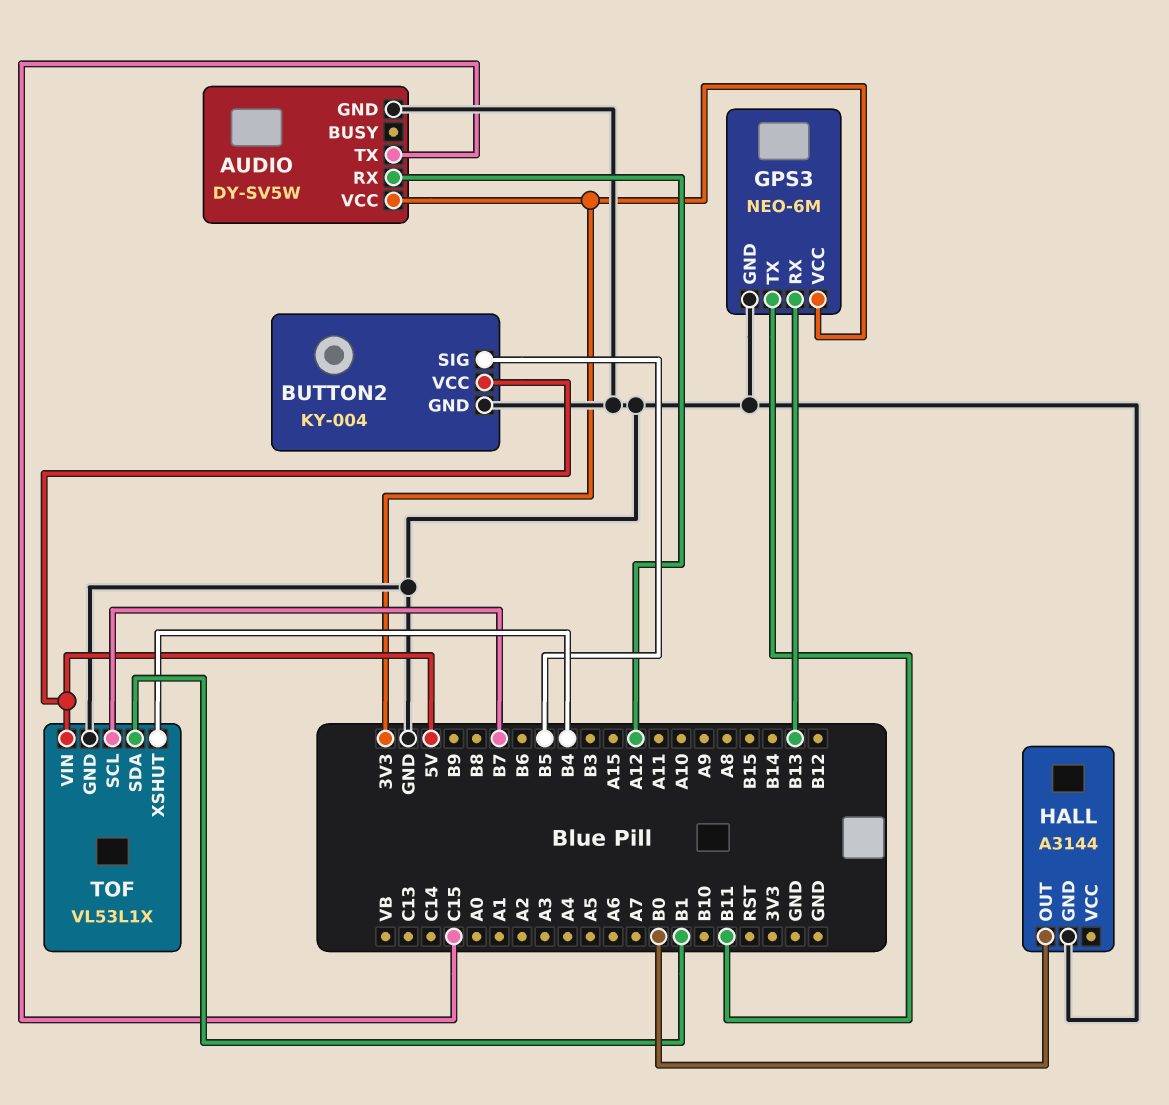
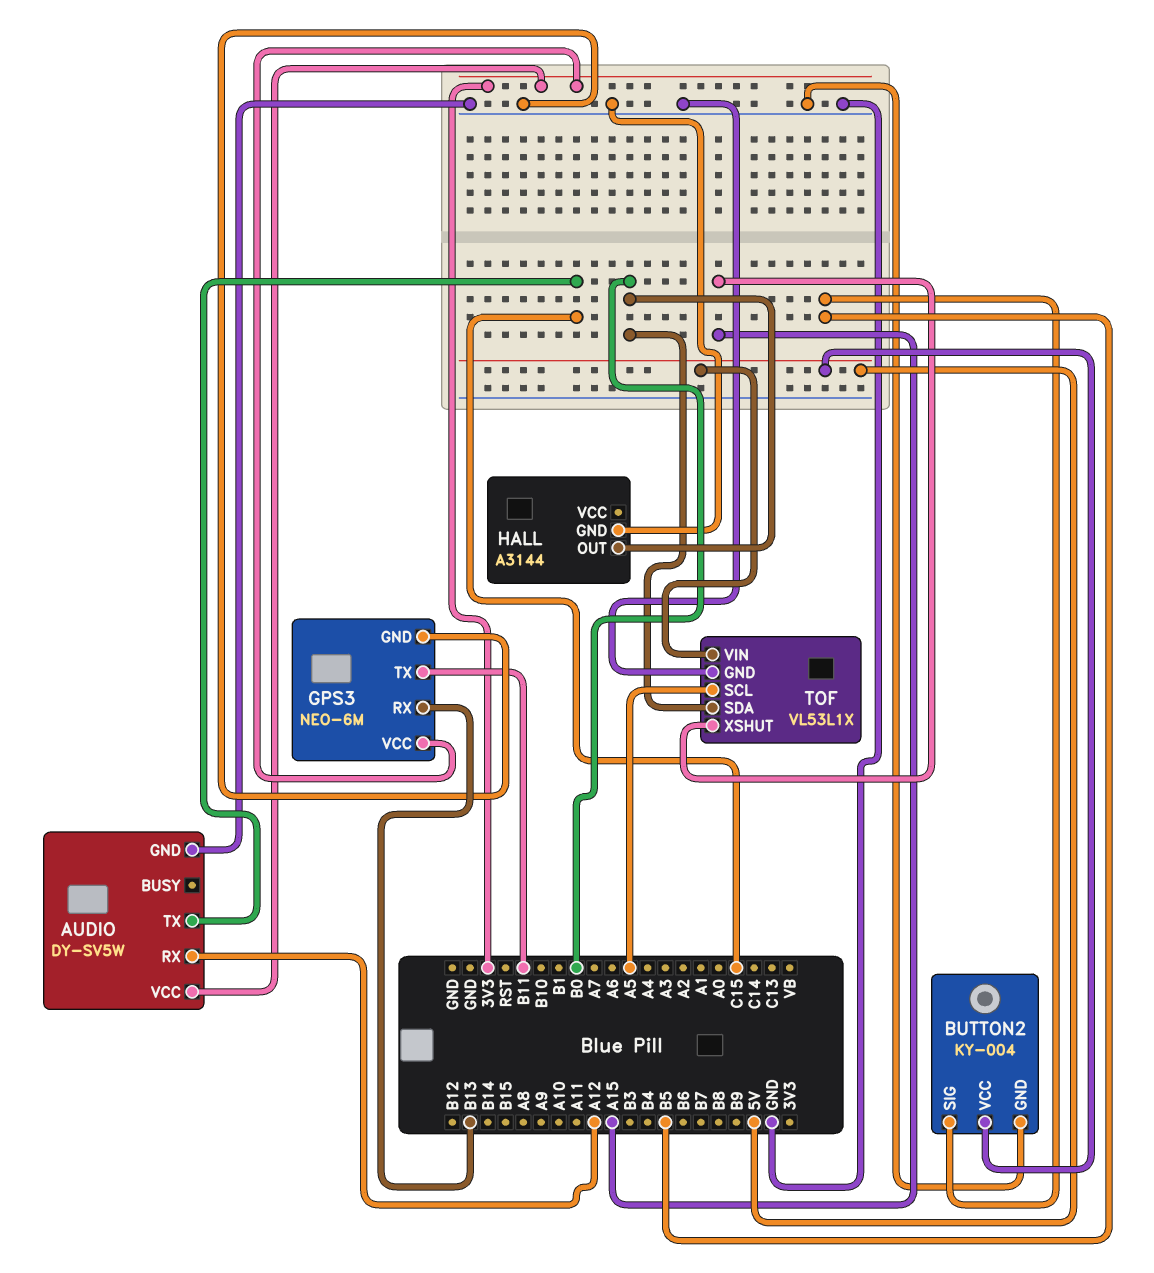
TOF pin SCL: B7 -> A5
TOF pin SDA: B1 -> B0
TOF pin XSHUT: B4 -> A15

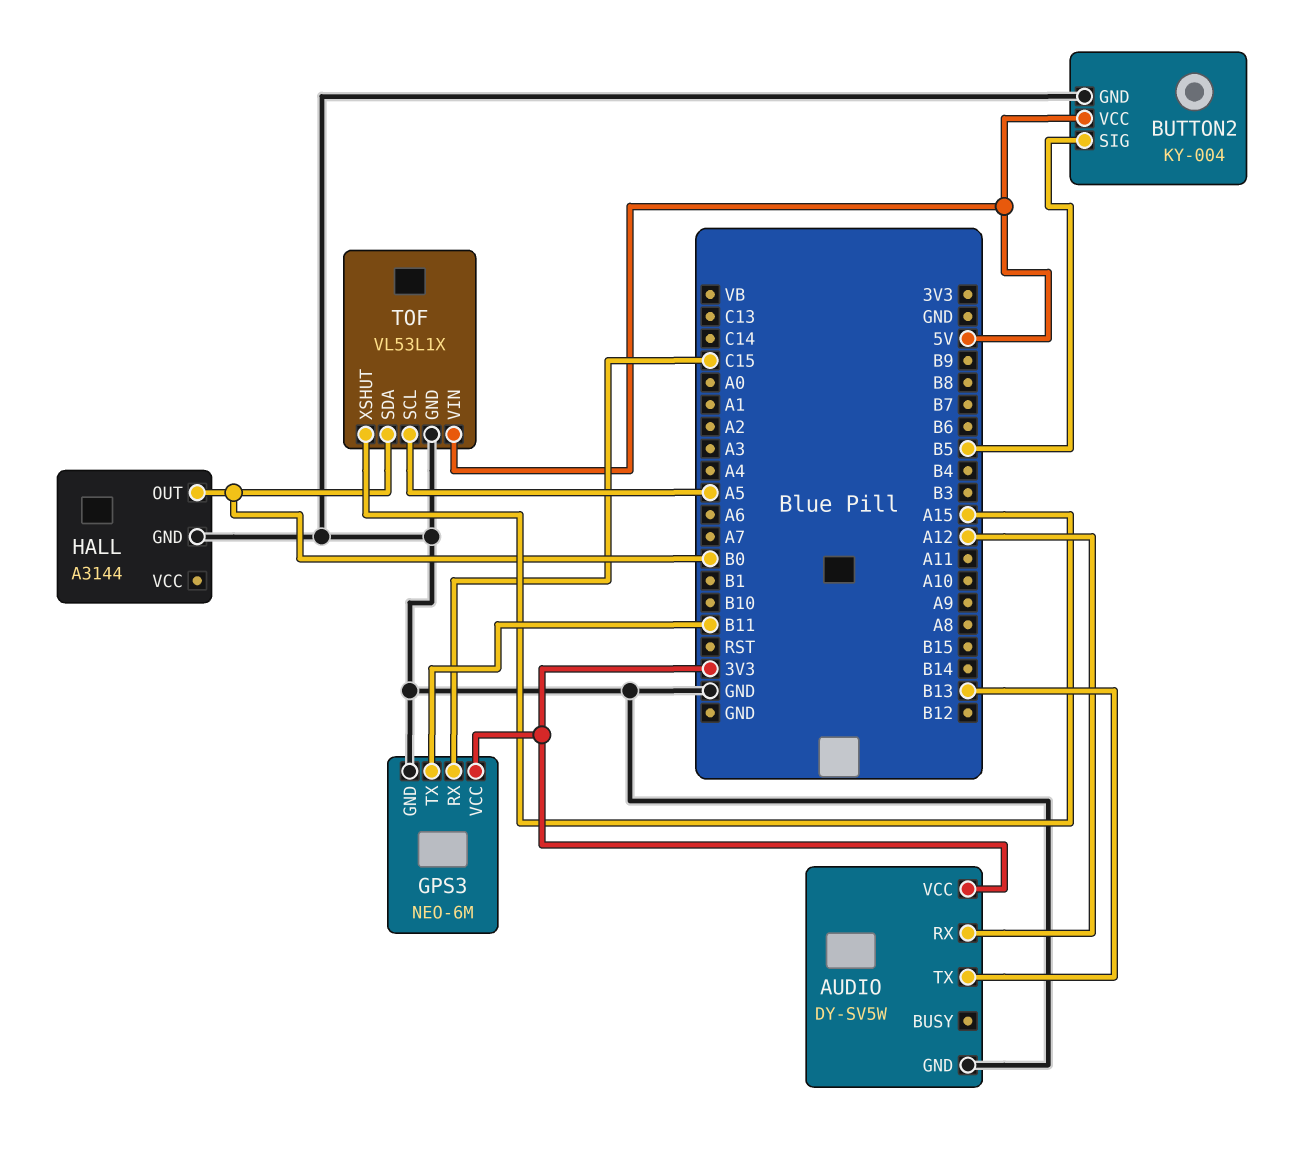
AUDIO pin TX: C15 -> B13
GPS3 pin RX: B13 -> C15

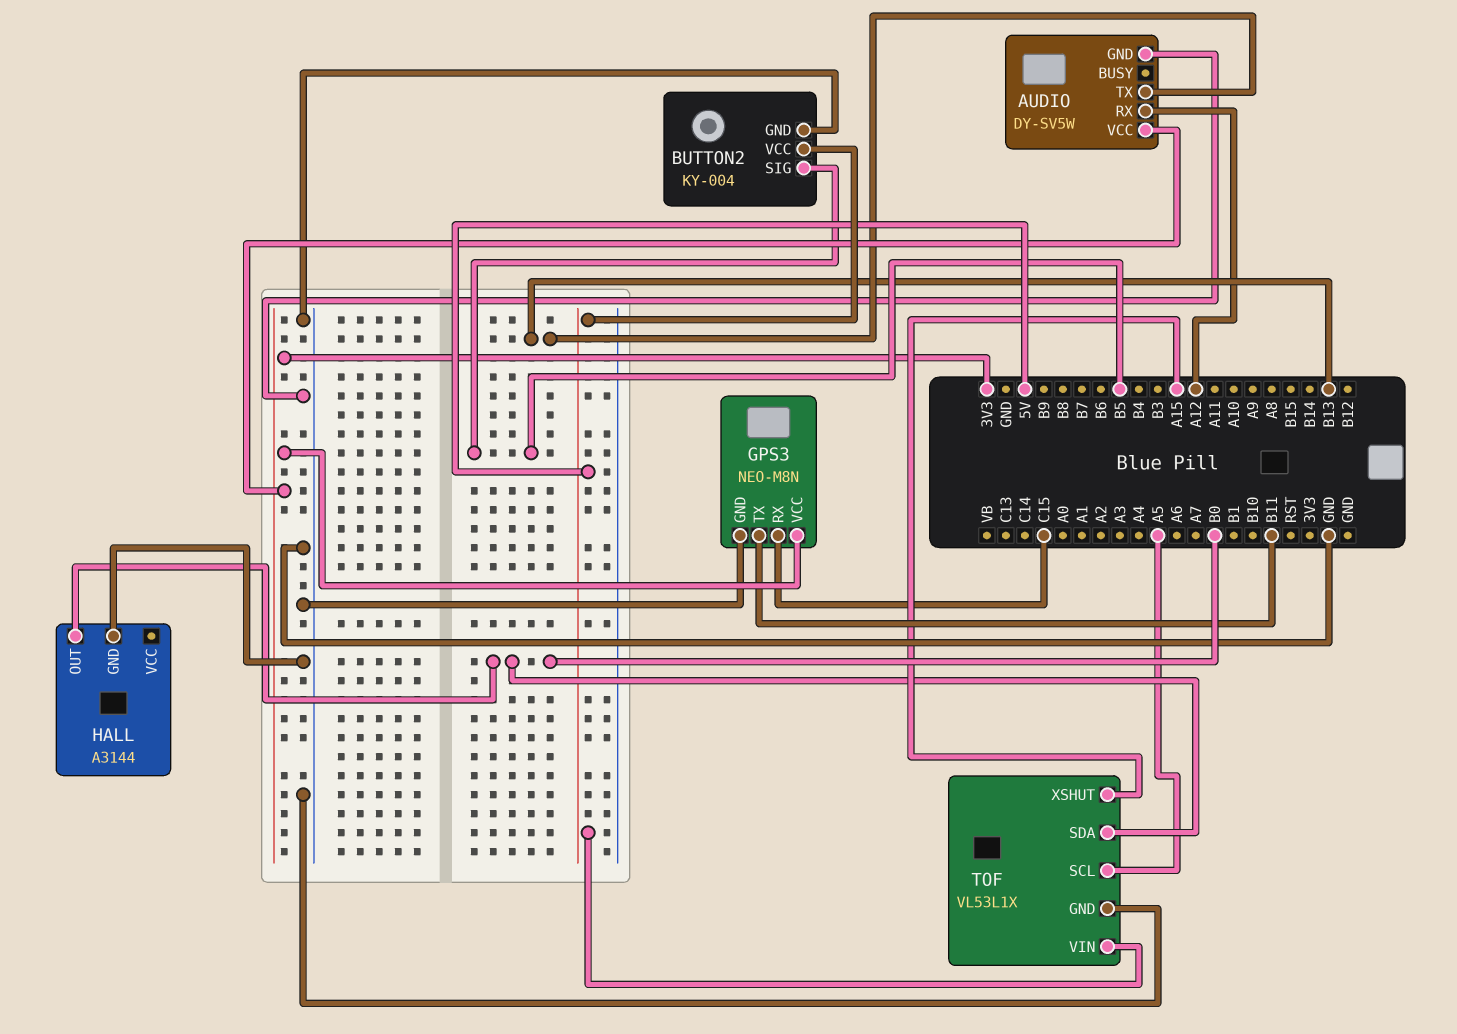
GPS3: NEO-6M -> NEO-M8N

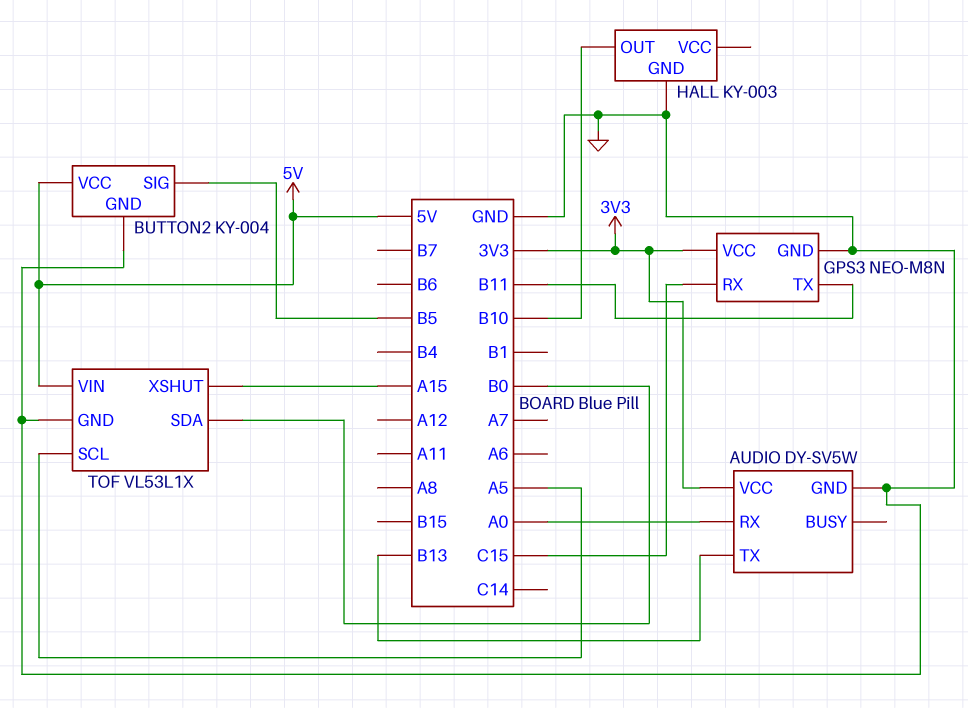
AUDIO pin RX: A12 -> A0
HALL: A3144 -> KY-003
HALL pin OUT: B0 -> B10

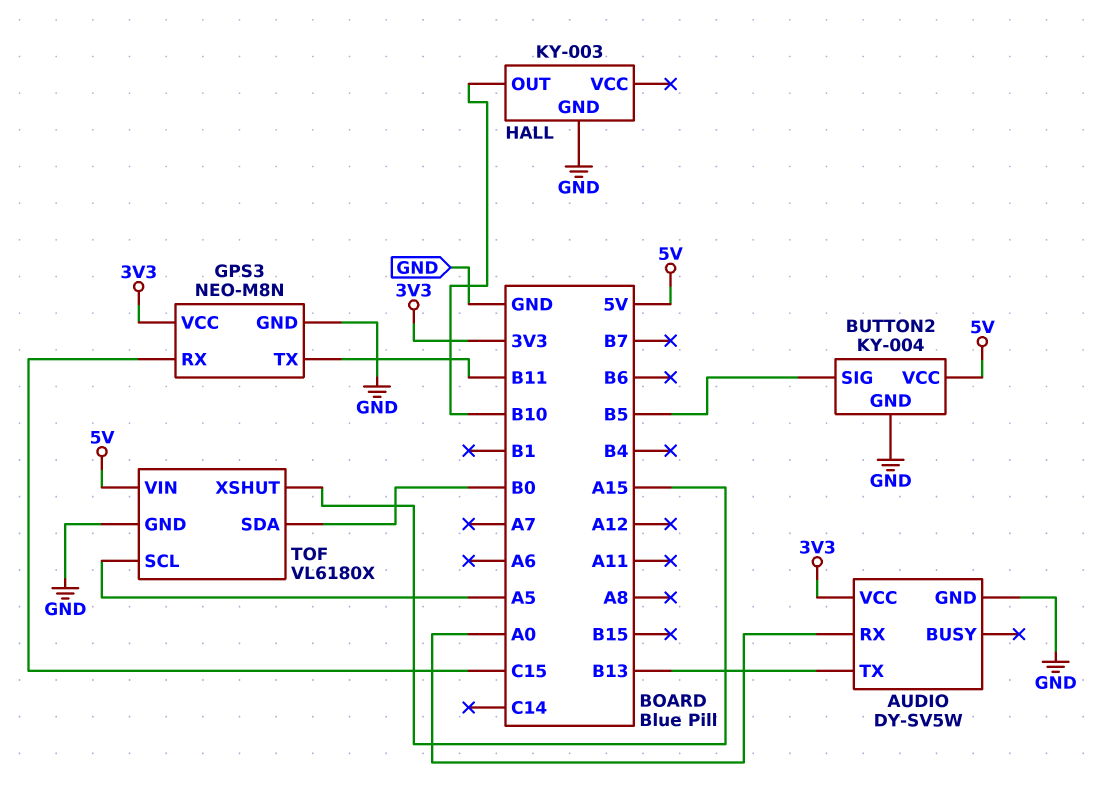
TOF: VL53L1X -> VL6180X

